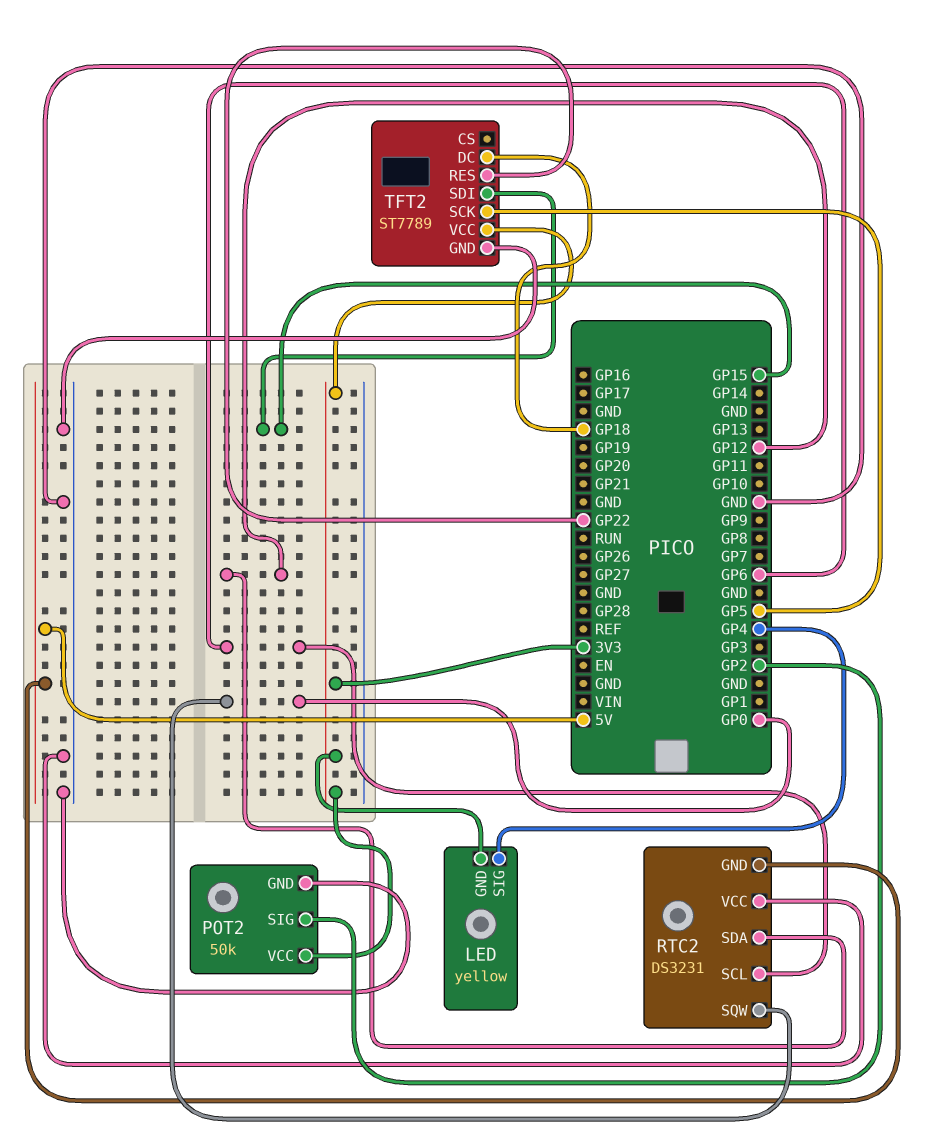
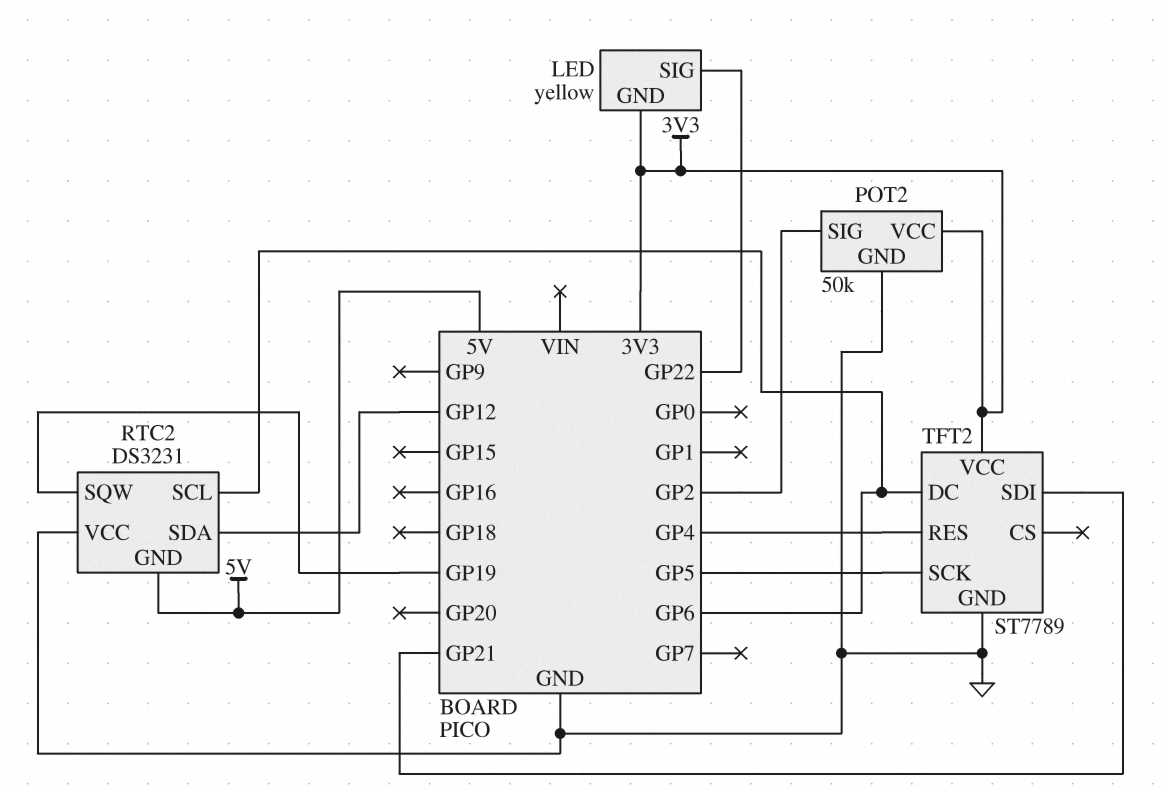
LED pin SIG: GP4 -> GP22
RTC2 pin SQW: GP0 -> GP19
TFT2 pin DC: GP18 -> GP6
TFT2 pin RES: GP22 -> GP4
TFT2 pin SDI: GP15 -> GP21

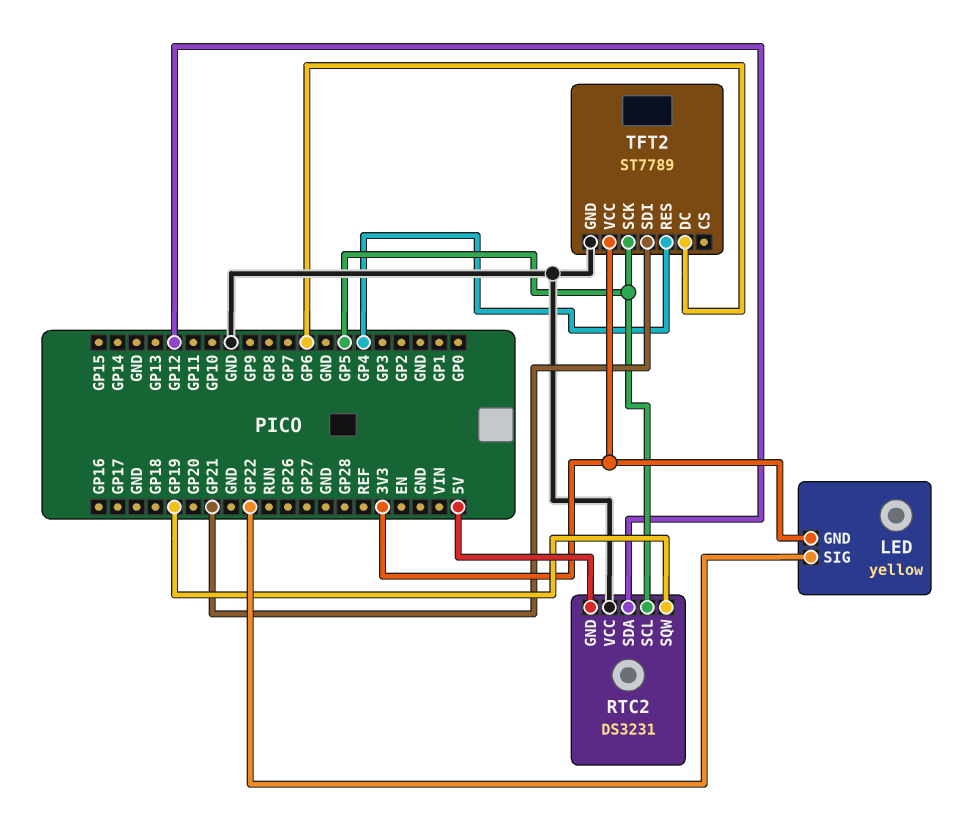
POT2: 50k -> none
POT2 pin GND: GND -> none
POT2 pin SIG: GP2 -> none
POT2 pin VCC: 3V3 -> none
RTC2 pin SCL: GP6 -> GP5

